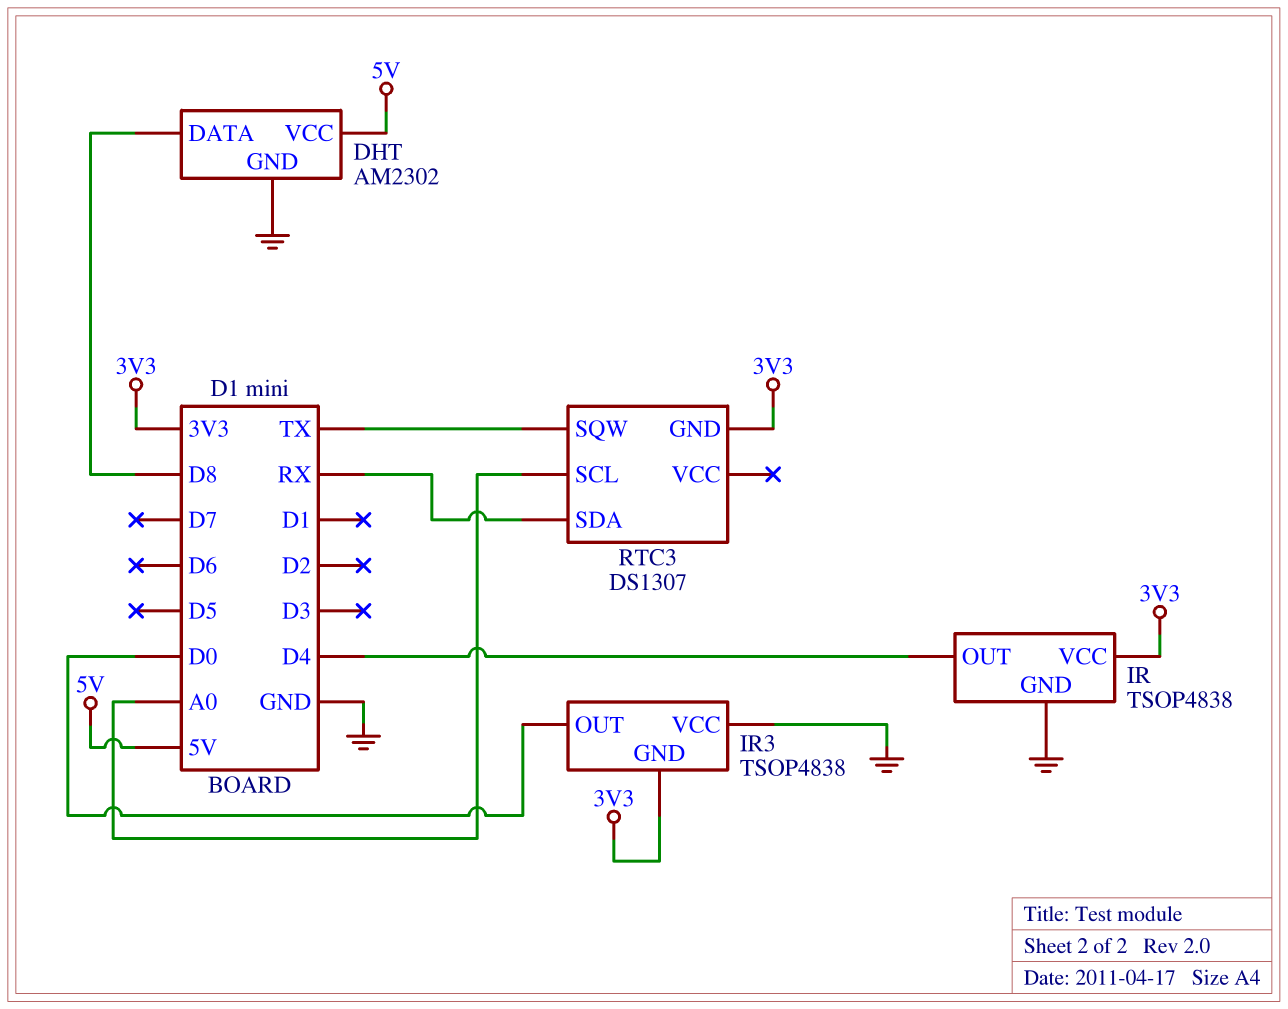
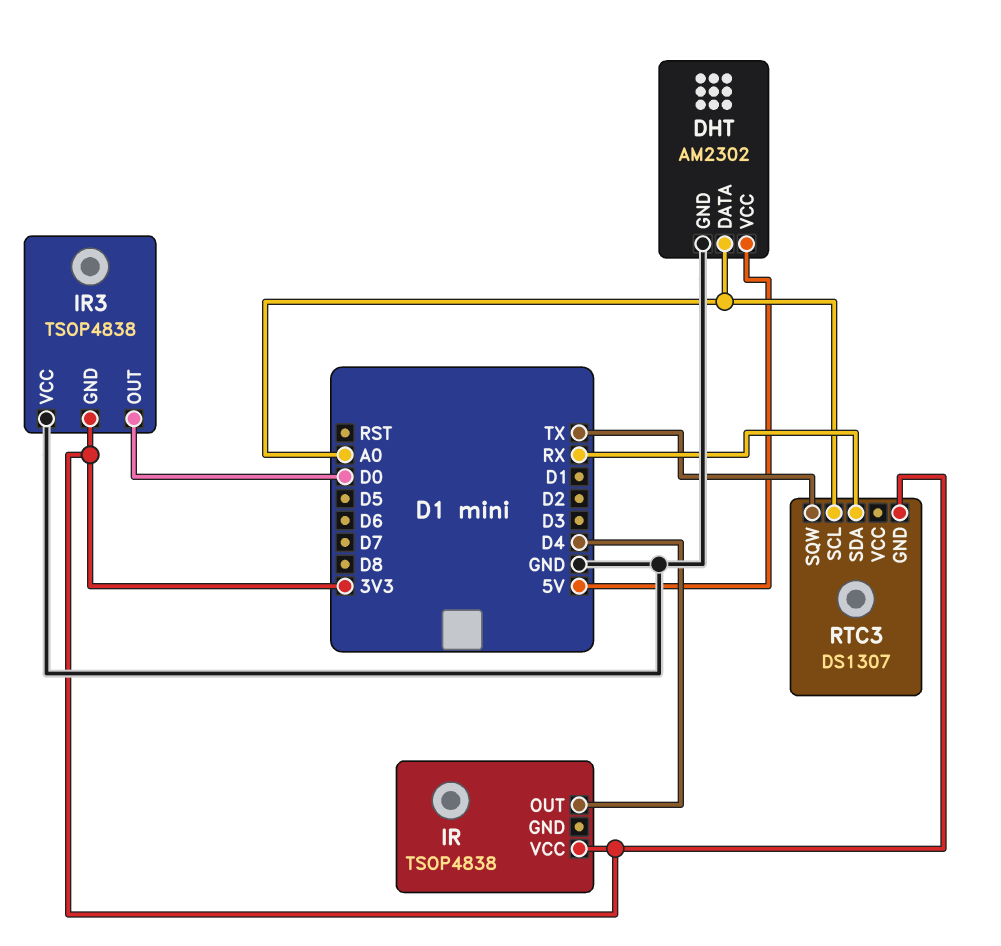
DHT pin DATA: D8 -> A0
IR pin GND: GND -> none

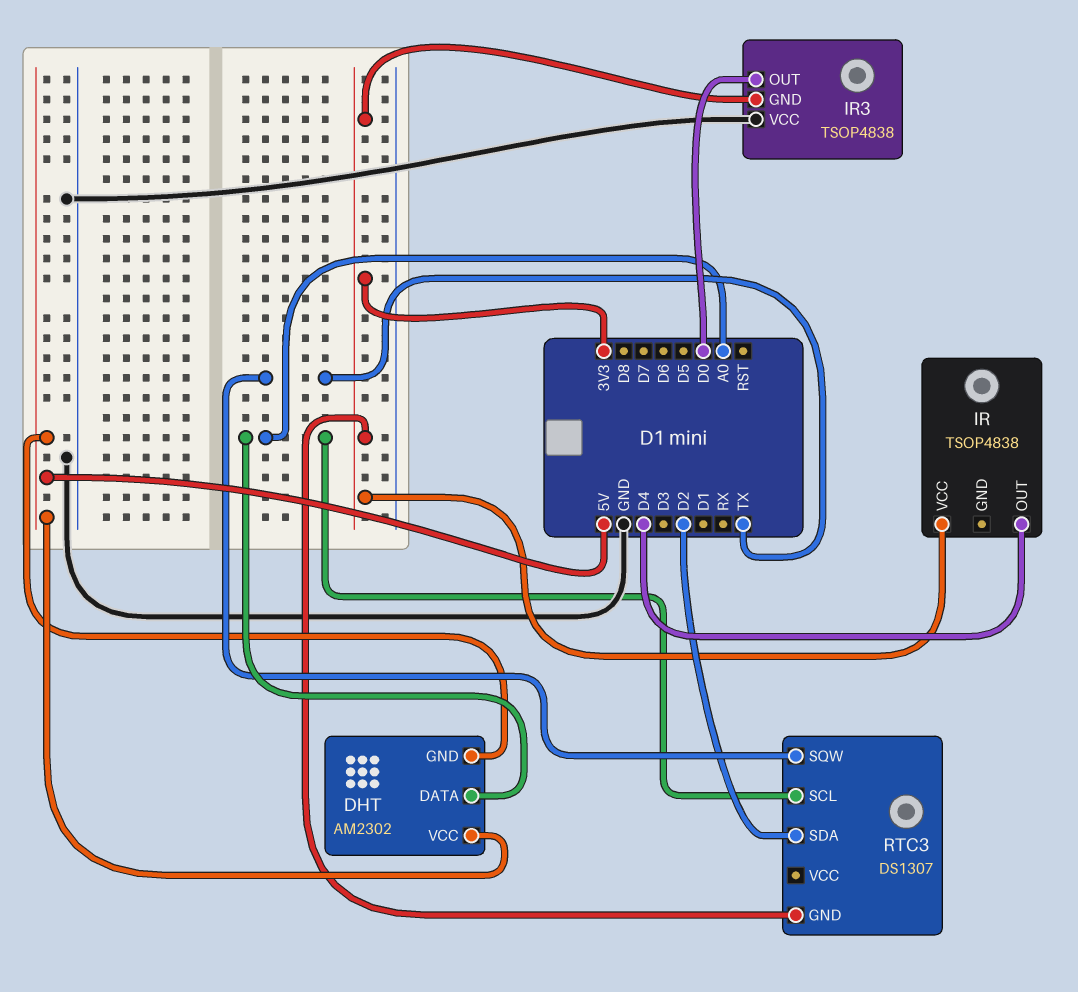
DHT pin GND: GND -> 5V
RTC3 pin SDA: RX -> D2

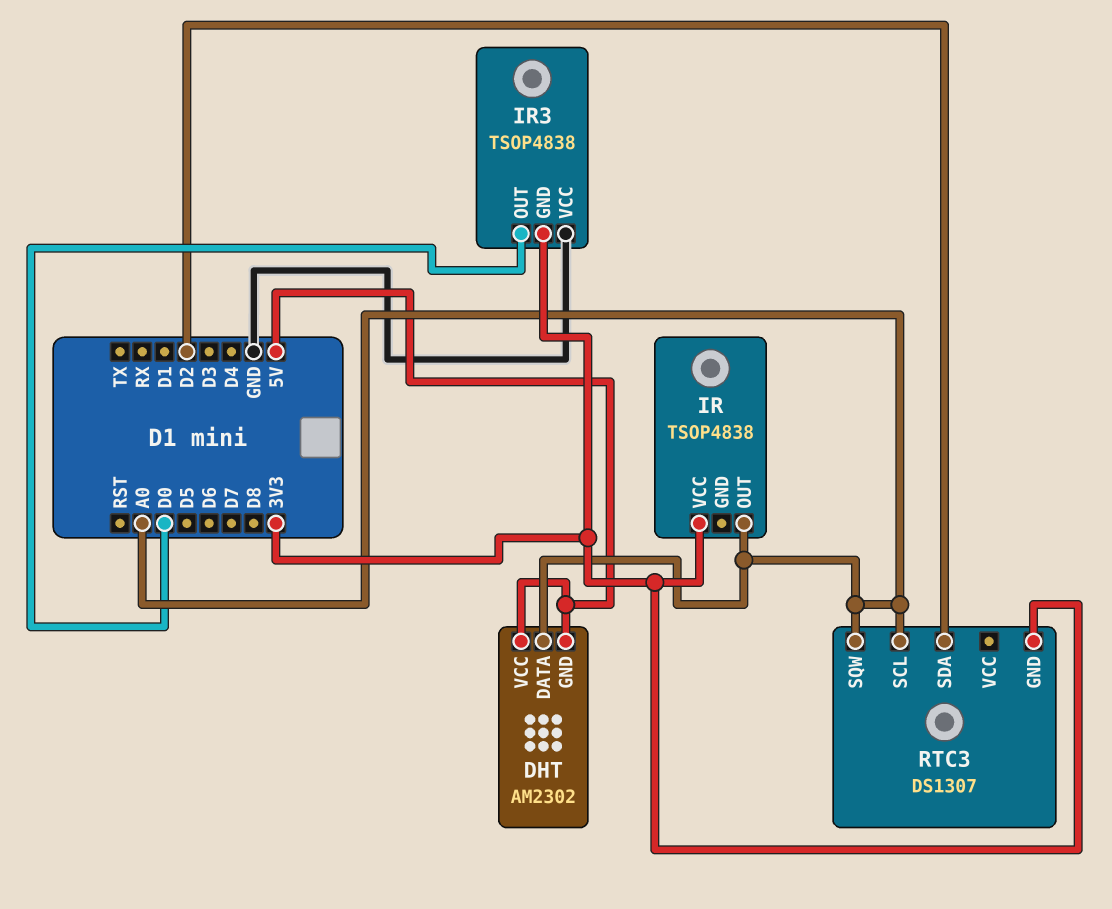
IR pin OUT: D4 -> A0
RTC3 pin SQW: TX -> A0

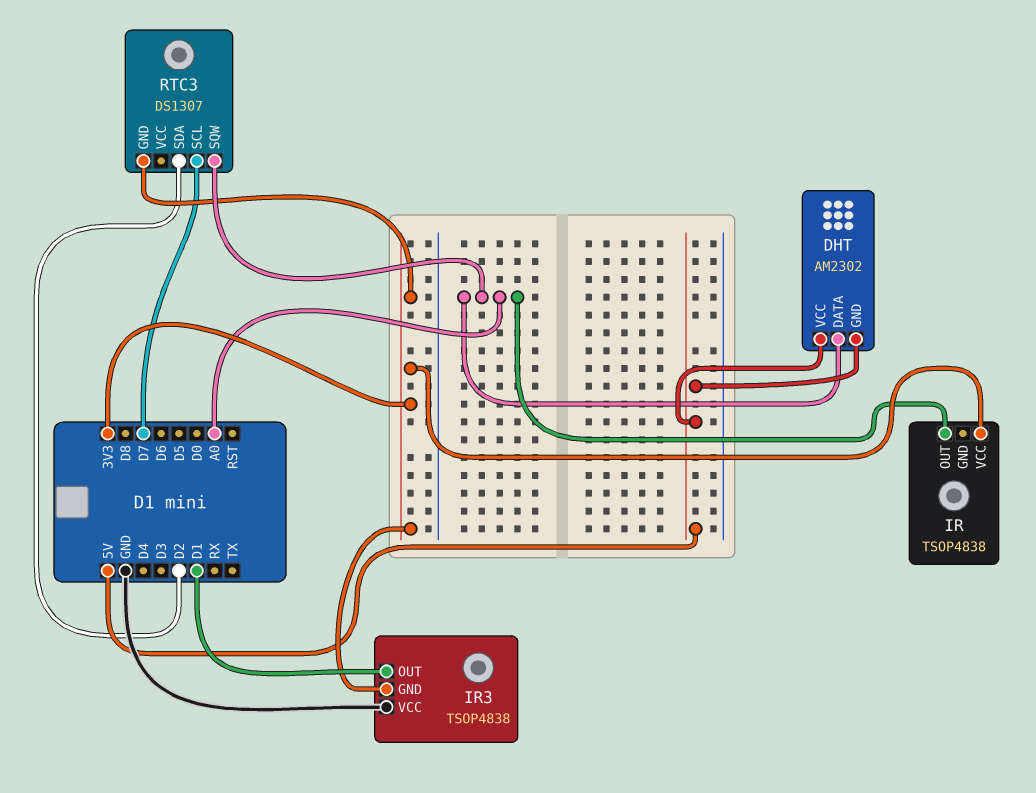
IR3 pin OUT: D0 -> D1
RTC3 pin SCL: A0 -> D7

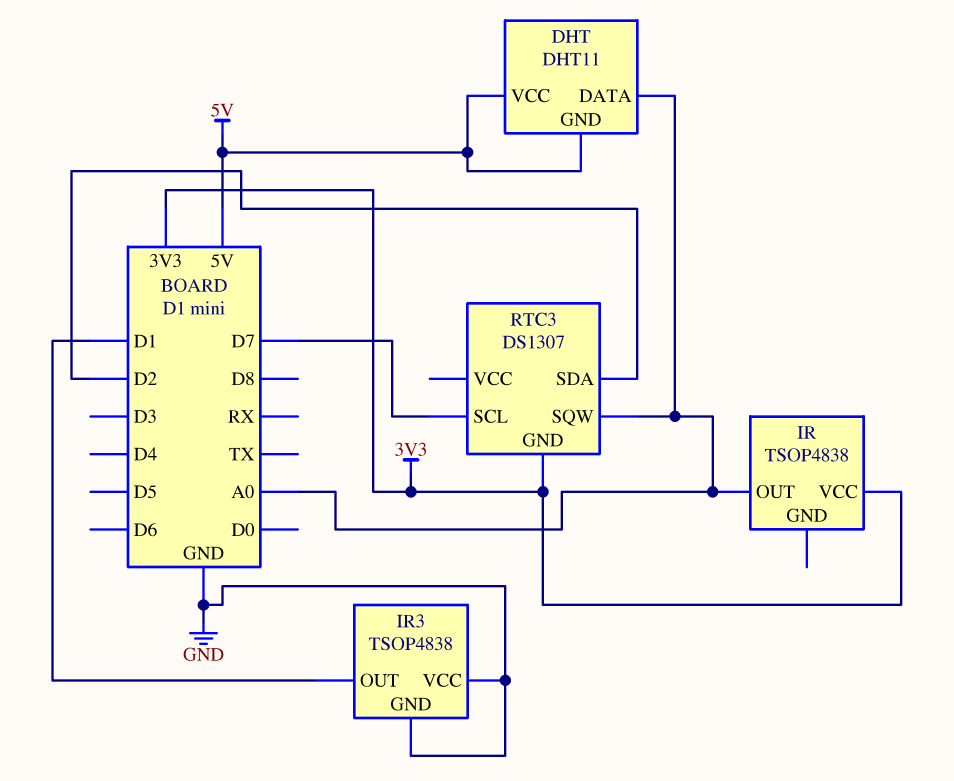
DHT: AM2302 -> DHT11
IR3 pin GND: 3V3 -> GND

